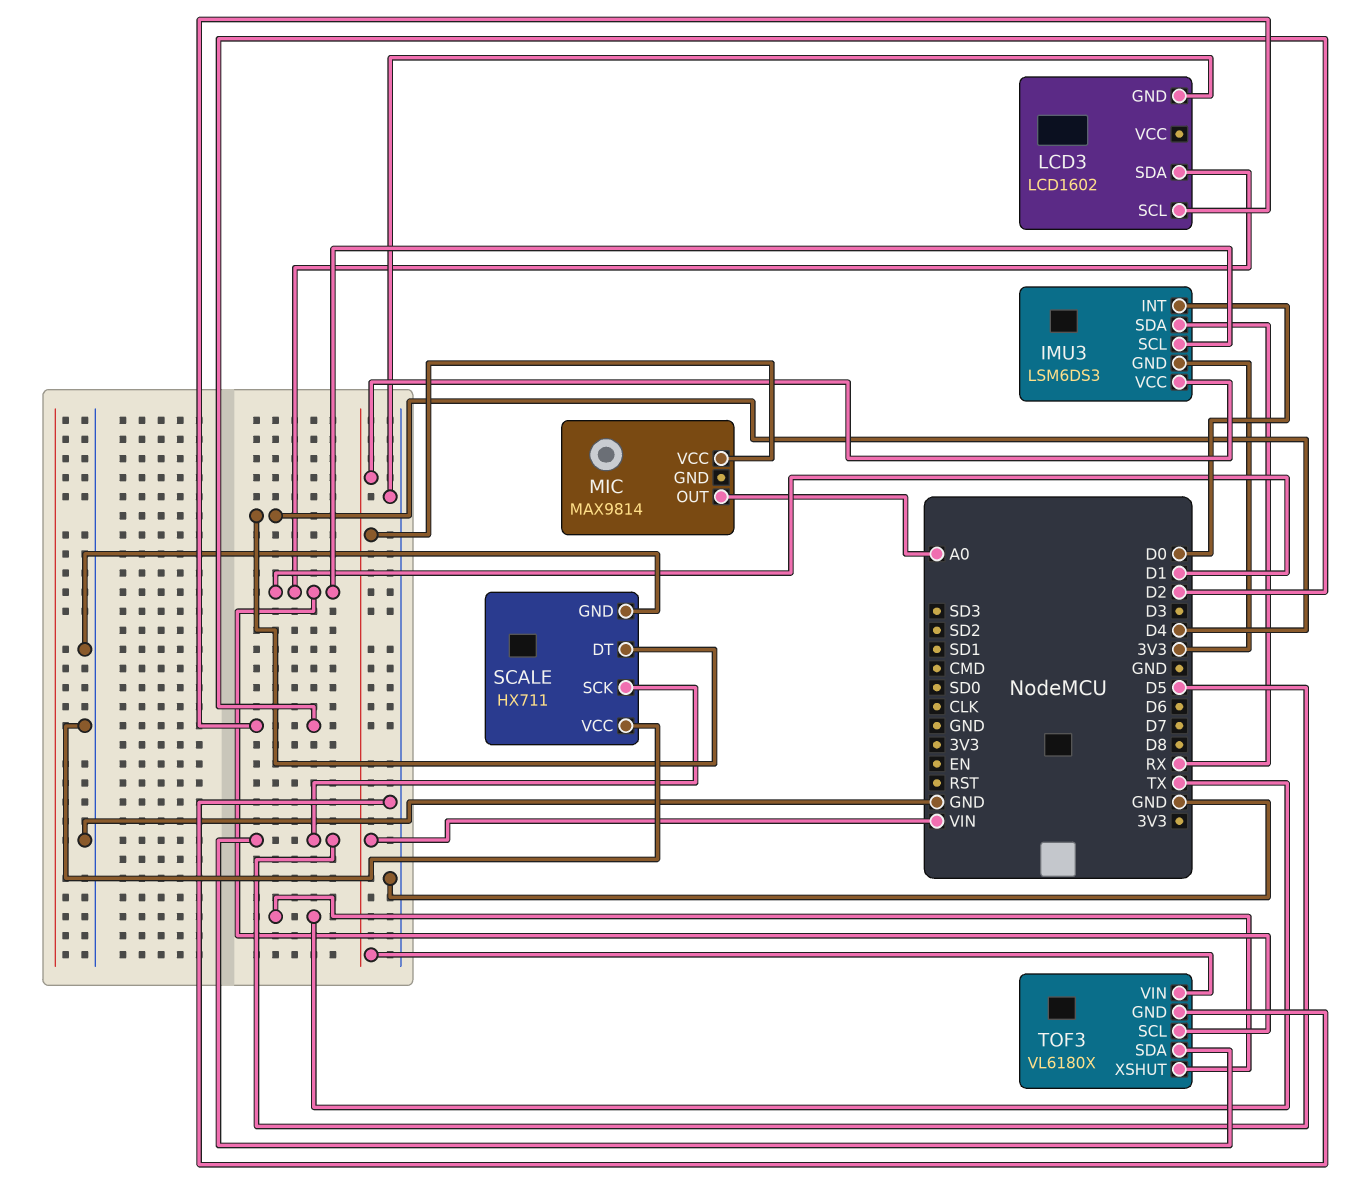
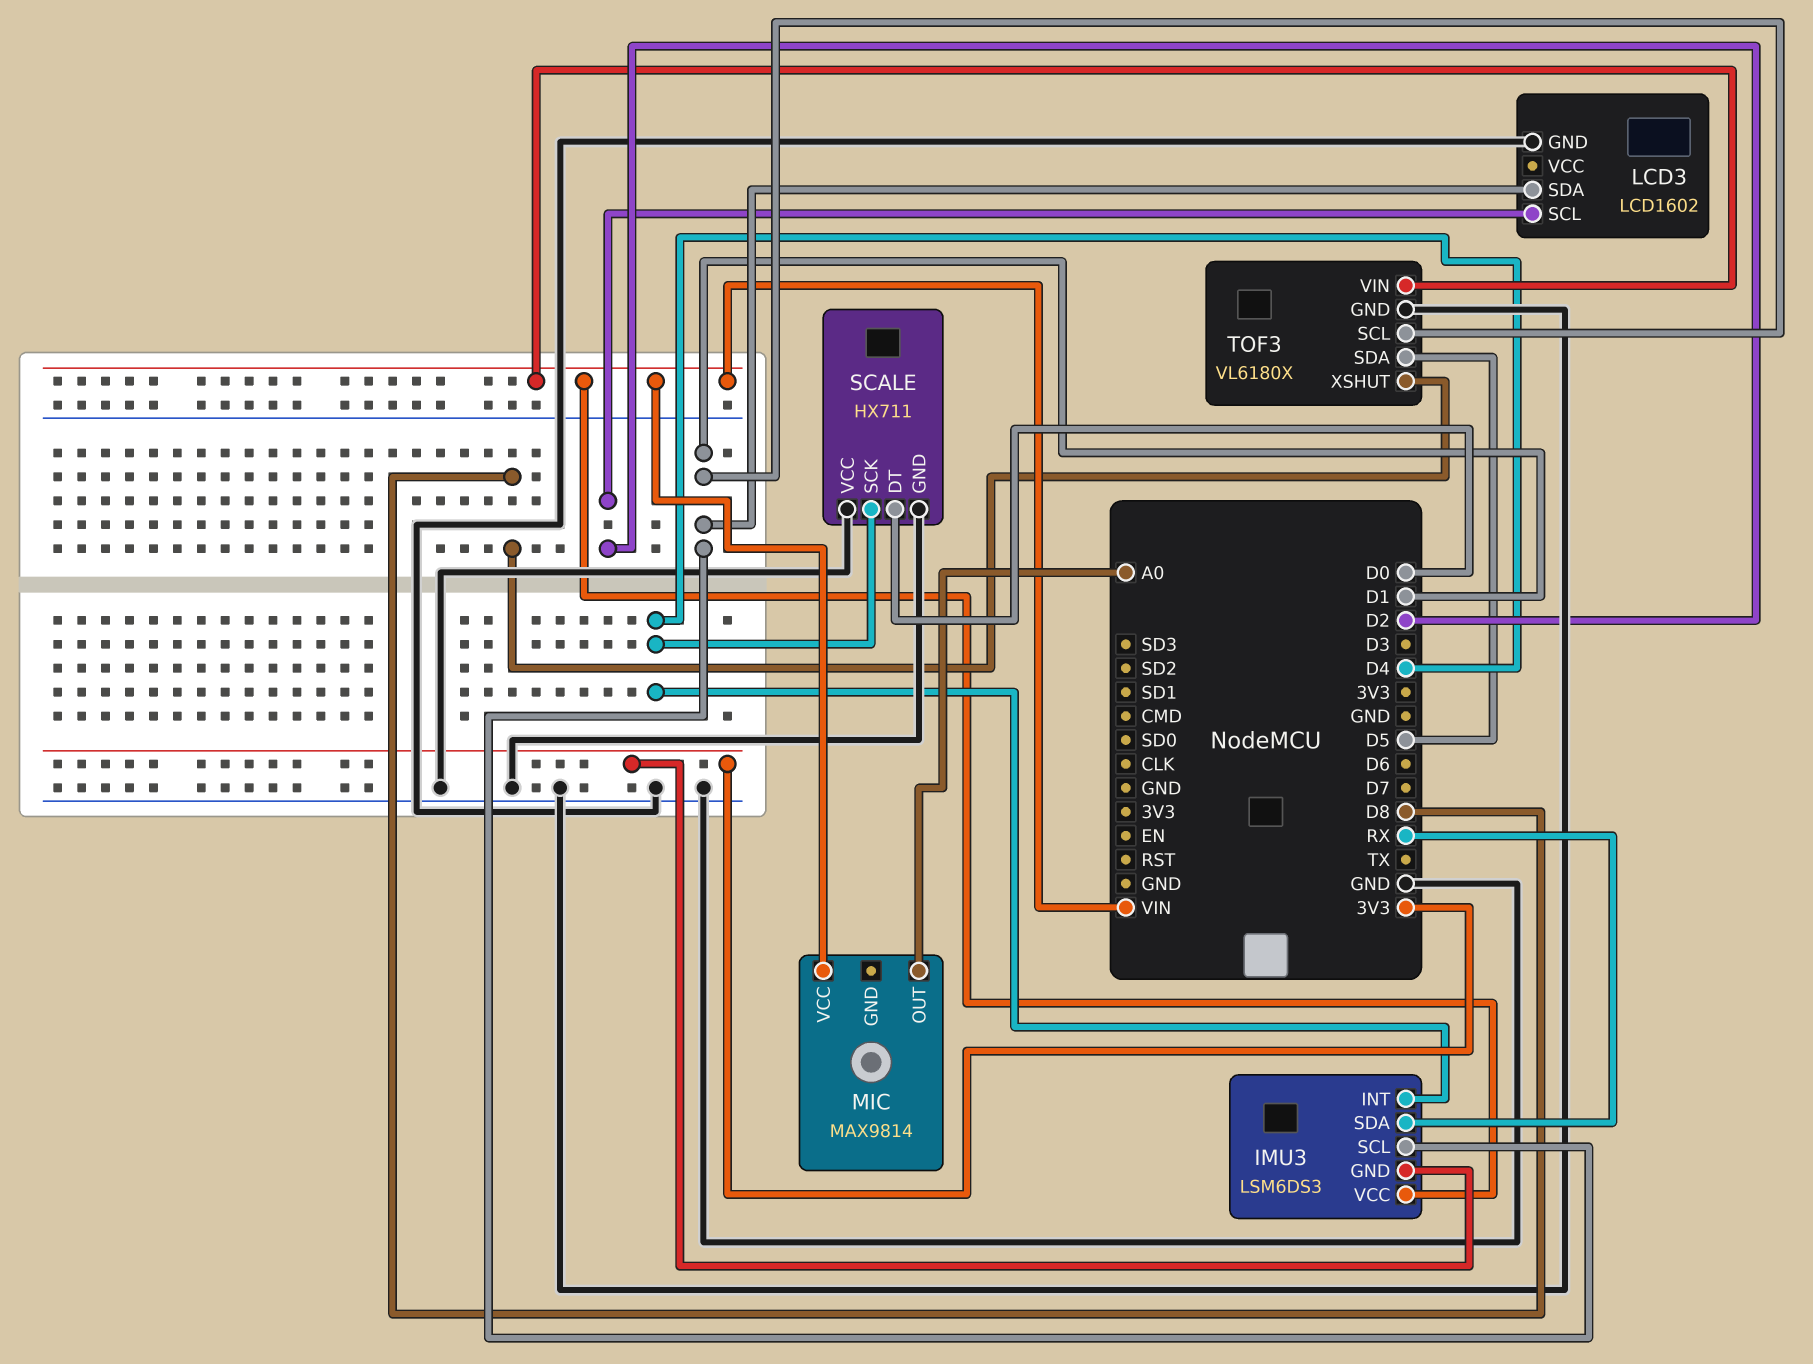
IMU3 pin INT: D0 -> D4
SCALE pin DT: D4 -> D0
SCALE pin SCK: D5 -> D4
TOF3 pin XSHUT: TX -> D8

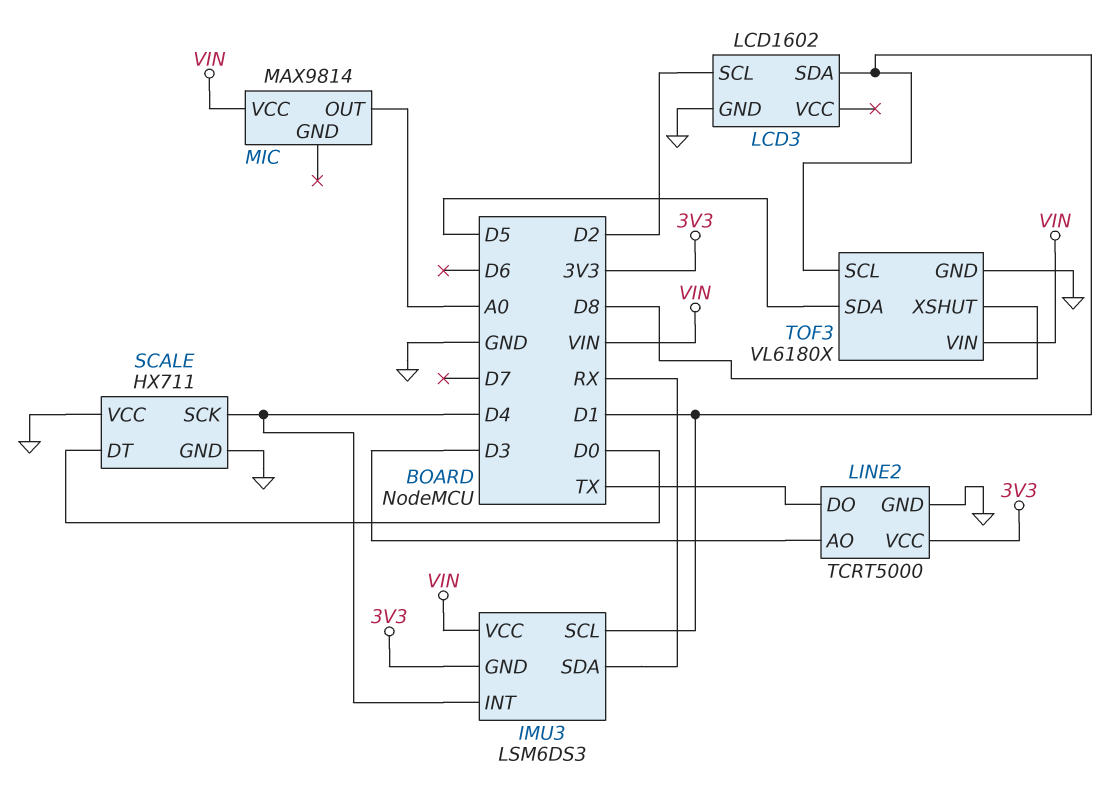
LINE2: none -> TCRT5000
LINE2 pin AO: none -> D3
LINE2 pin DO: none -> TX
LINE2 pin GND: none -> GND
LINE2 pin VCC: none -> 3V3

